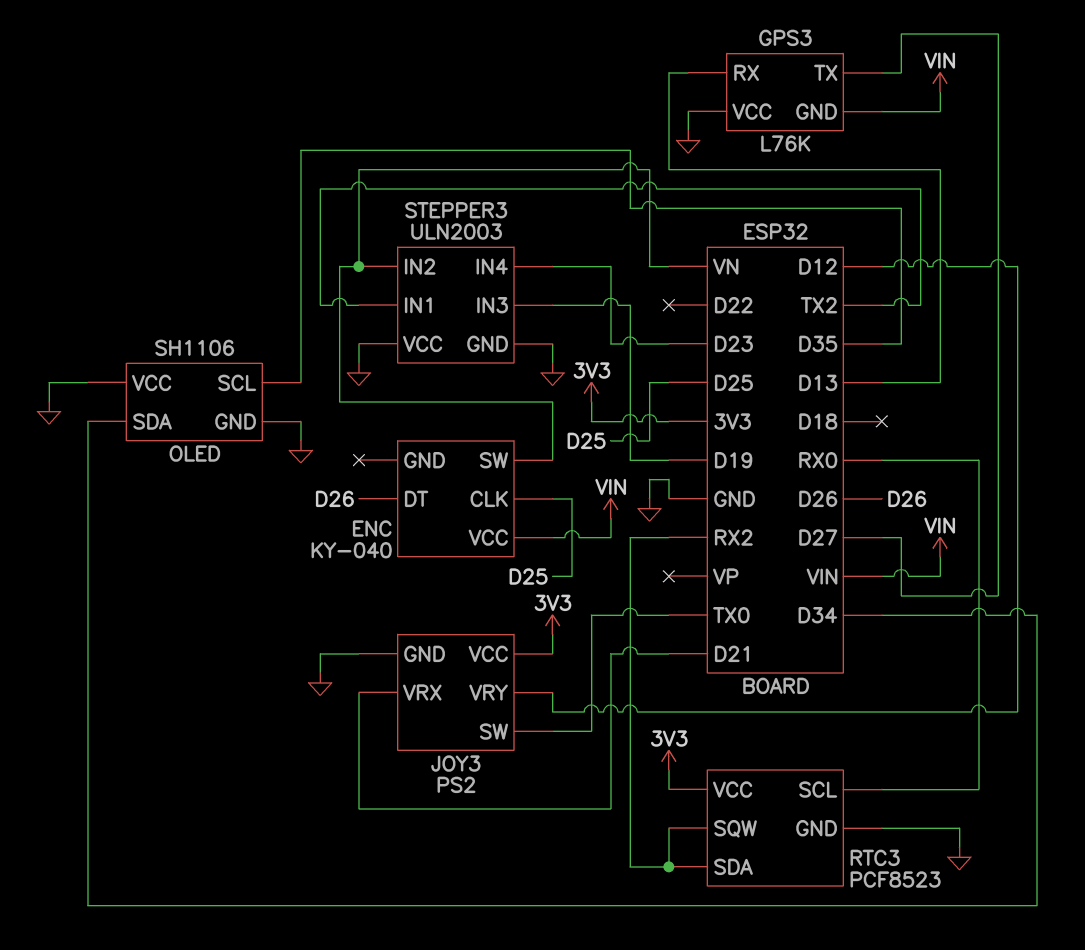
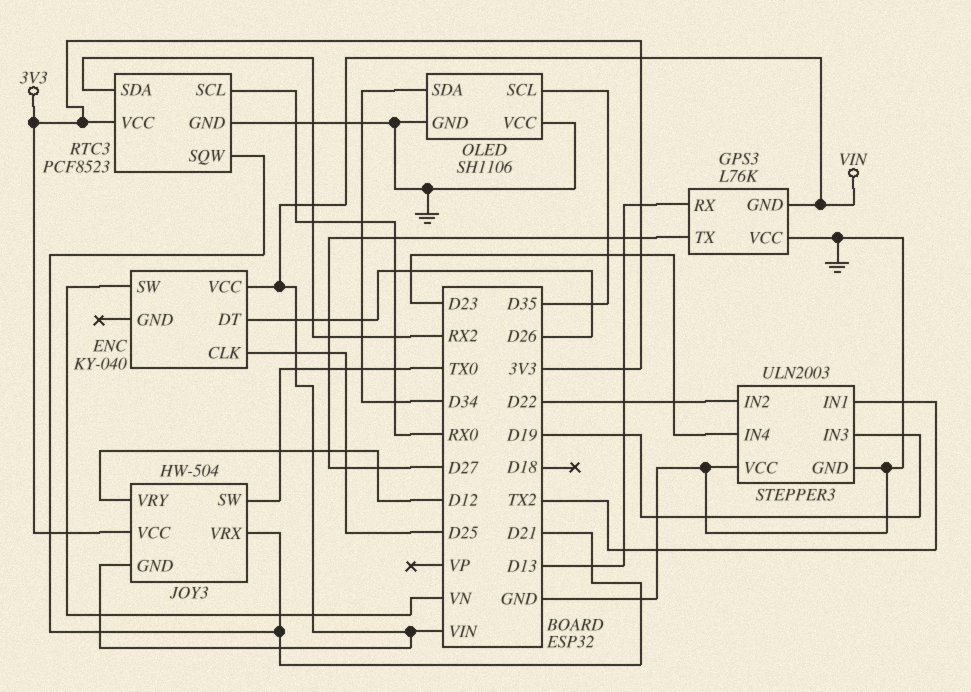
JOY3: PS2 -> HW-504
JOY3 pin GND: GND -> VIN
RTC3 pin SQW: RX2 -> D21
STEPPER3 pin IN2: VN -> D22

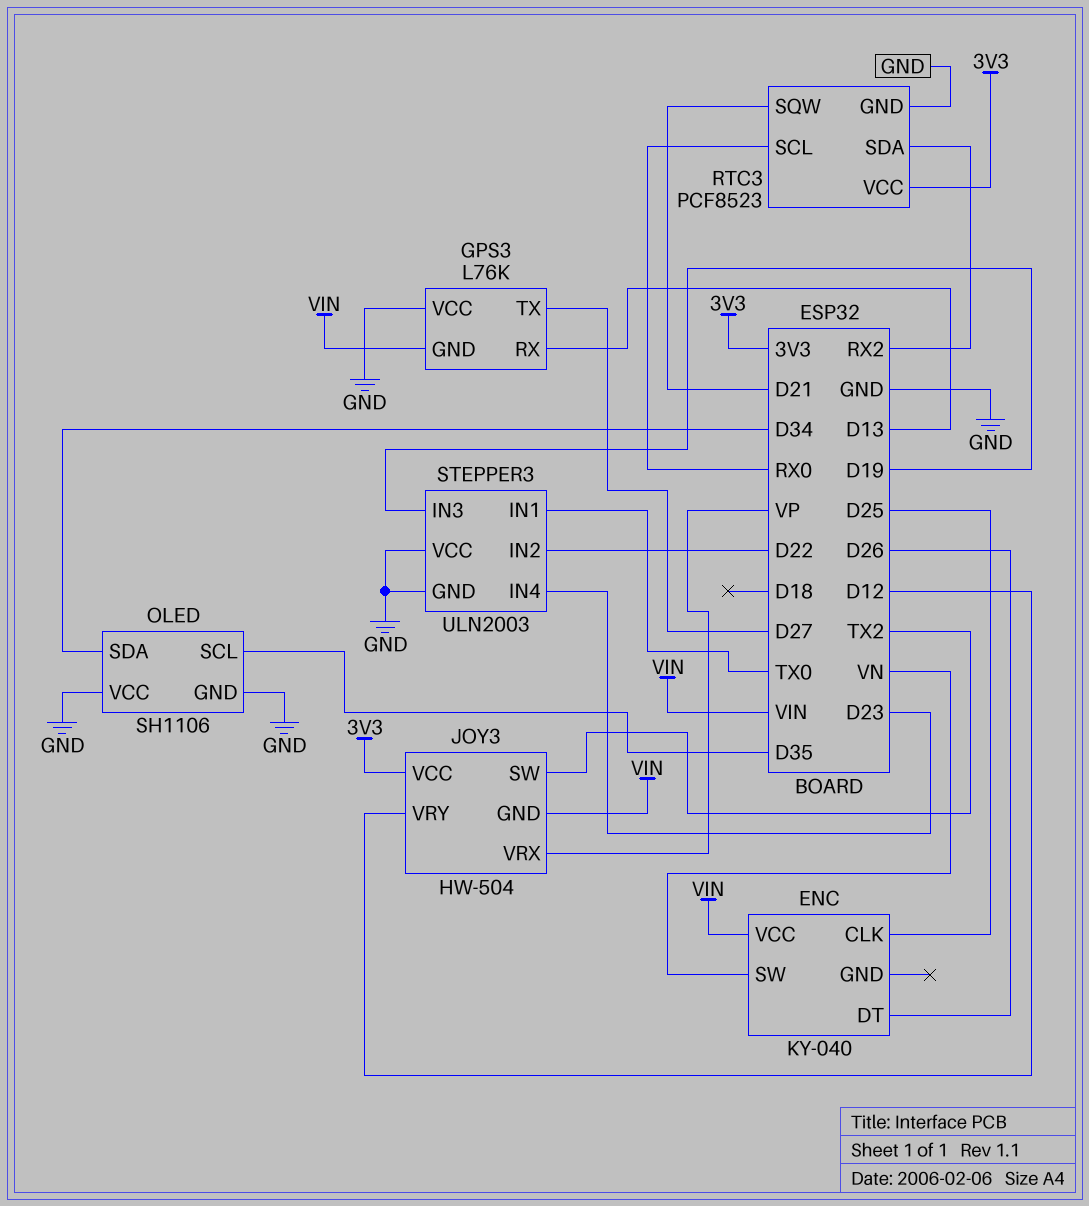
JOY3 pin SW: TX0 -> TX2
JOY3 pin VRX: D21 -> VP
STEPPER3 pin IN1: TX2 -> TX0

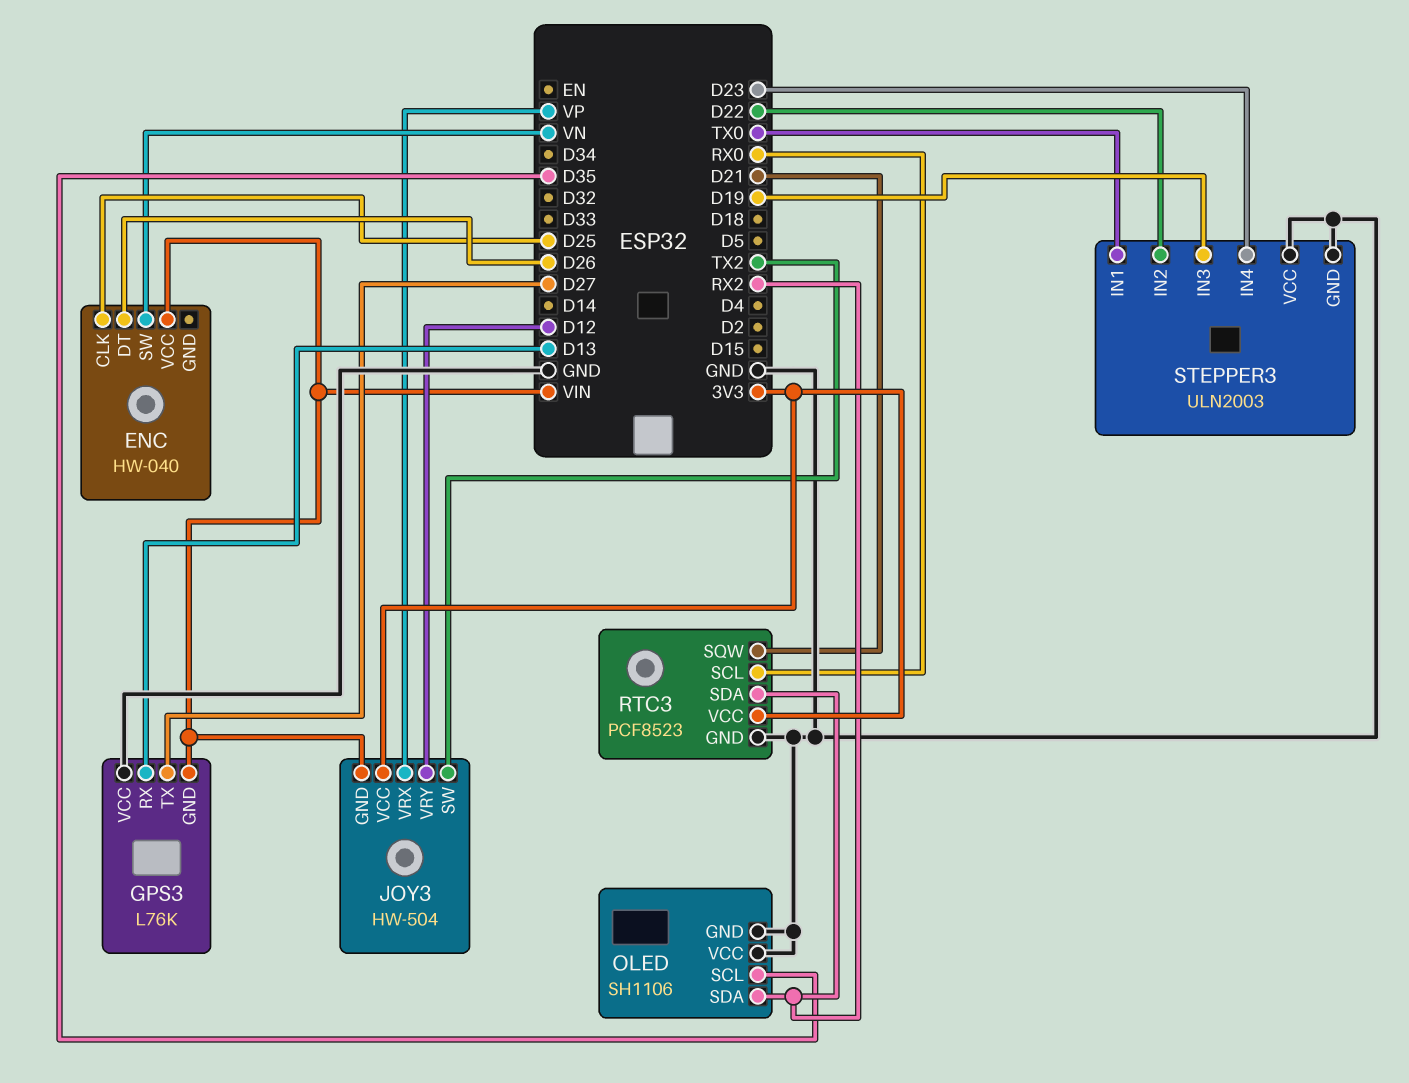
ENC: KY-040 -> HW-040
OLED pin SDA: D34 -> RX2

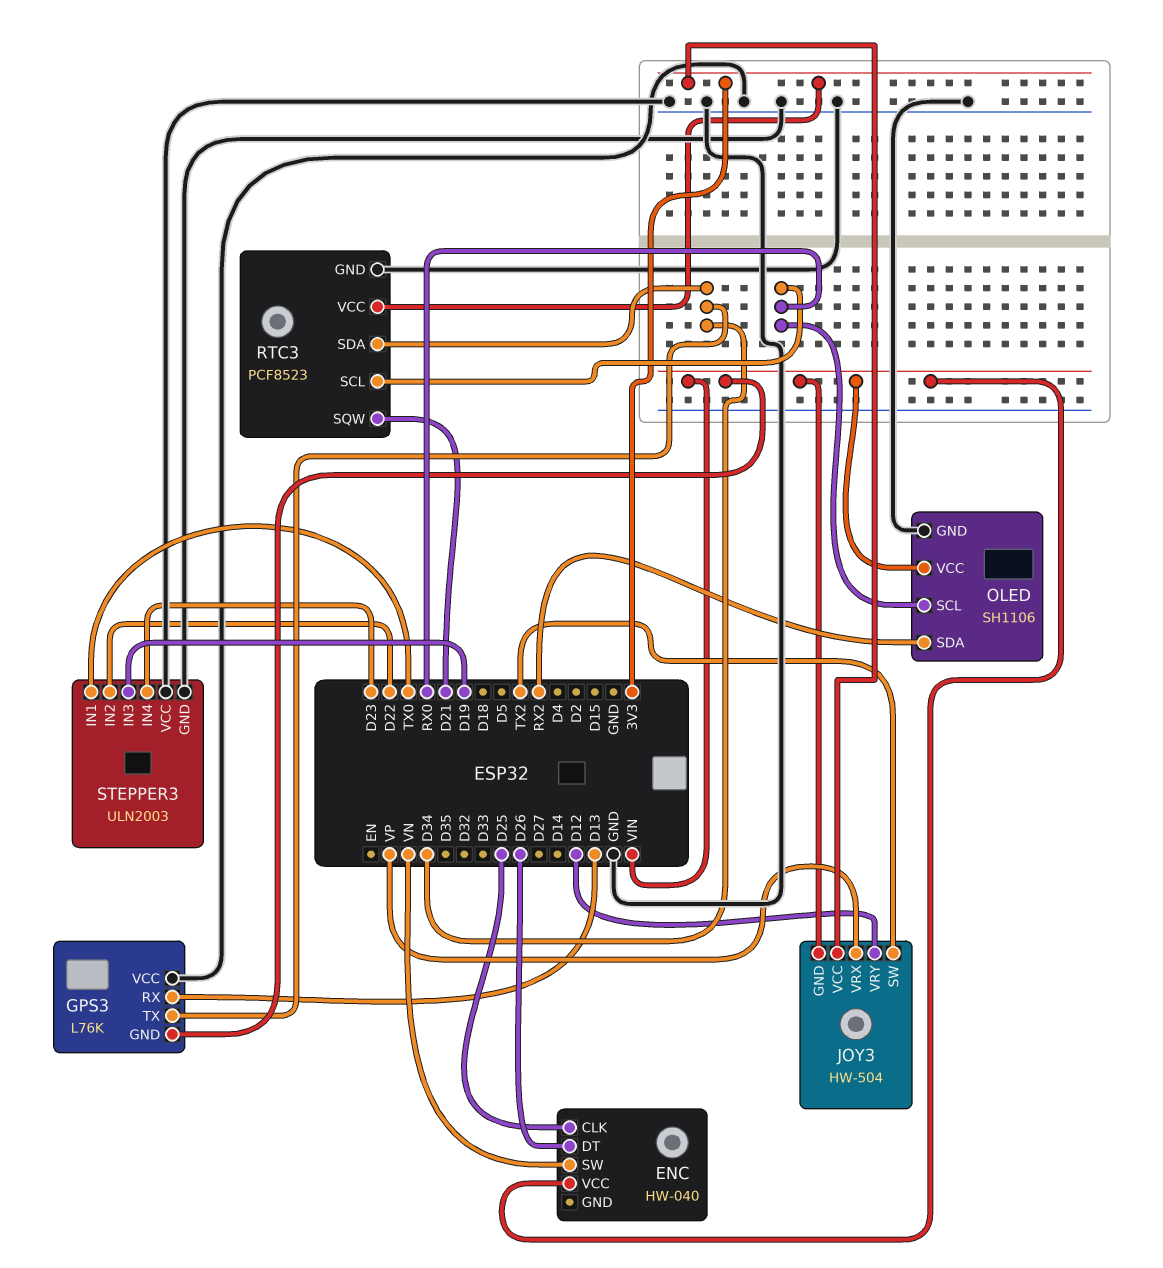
GPS3 pin TX: D27 -> D34
OLED pin SCL: D35 -> RX0
OLED pin VCC: GND -> VIN
RTC3 pin SDA: RX2 -> D34

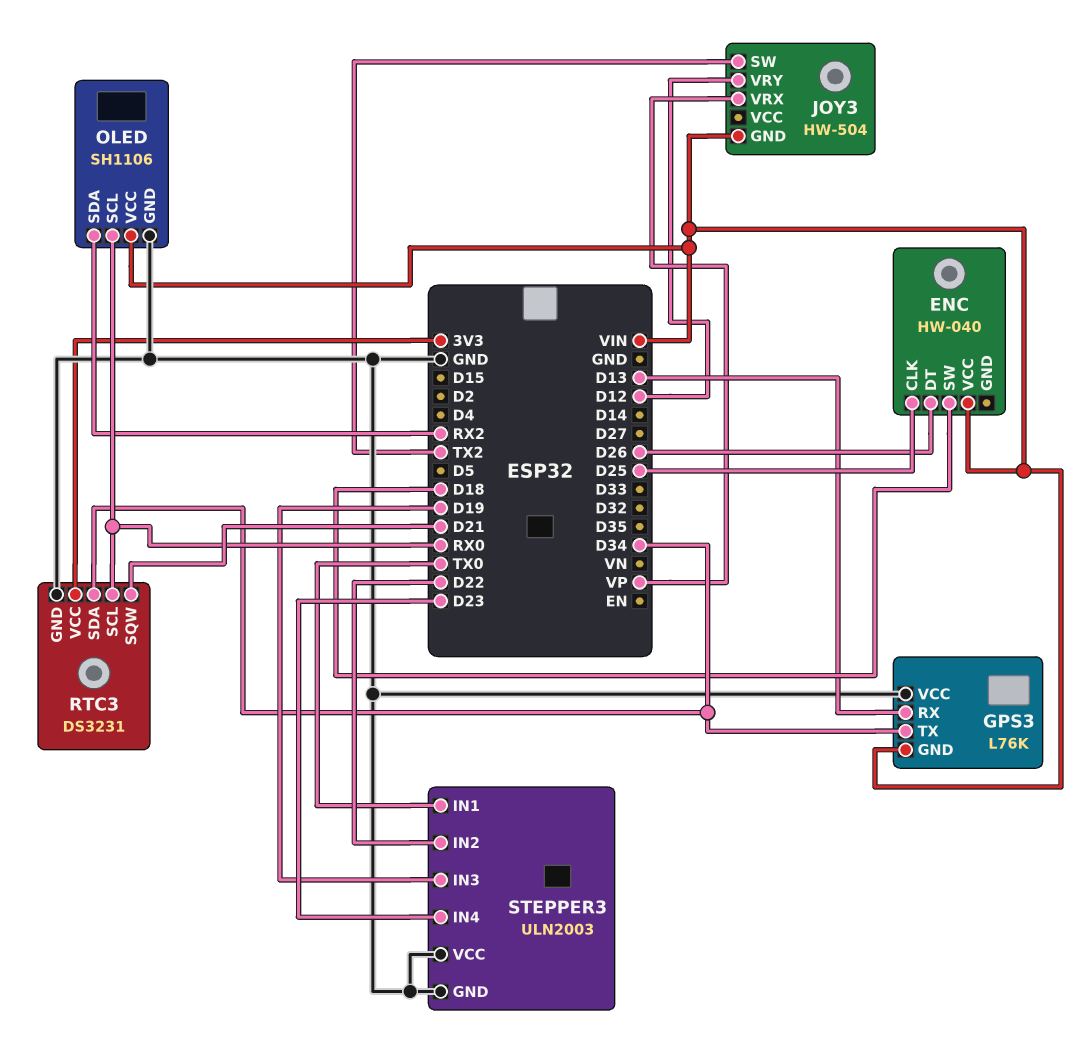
ENC pin SW: VN -> D18
JOY3 pin VCC: 3V3 -> none
RTC3: PCF8523 -> DS3231

